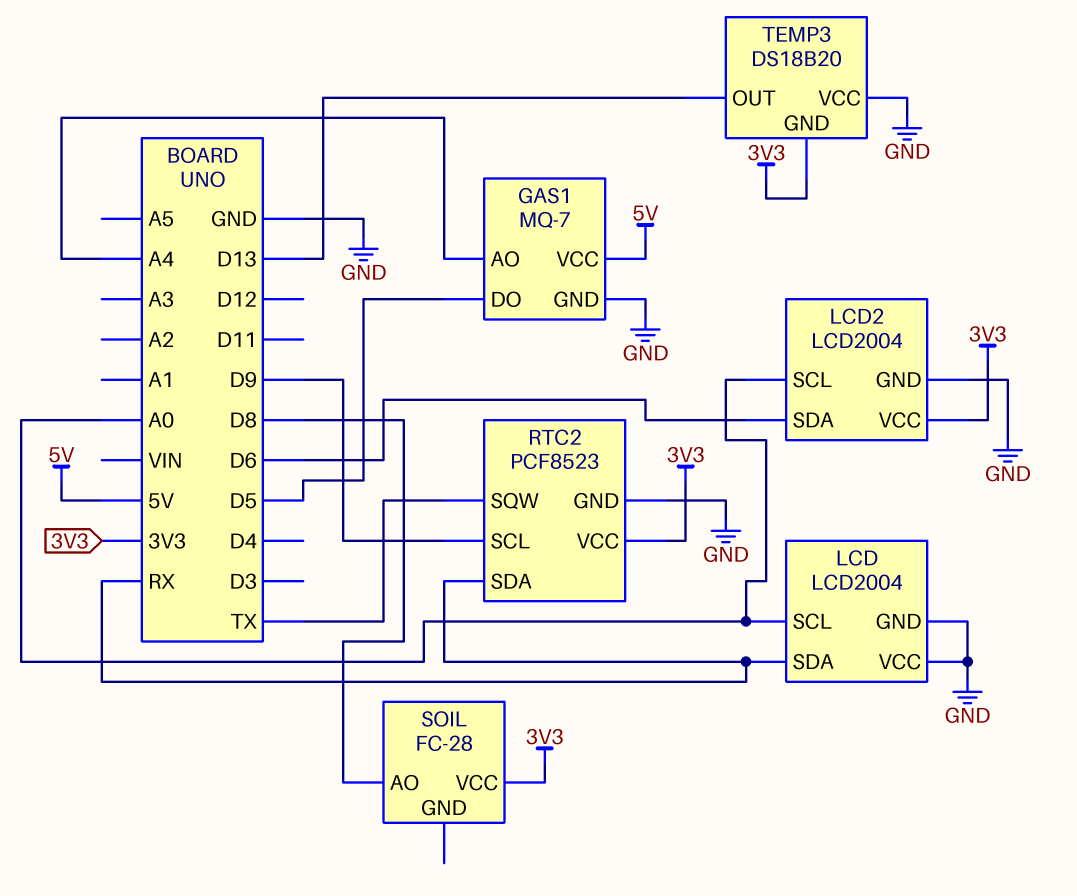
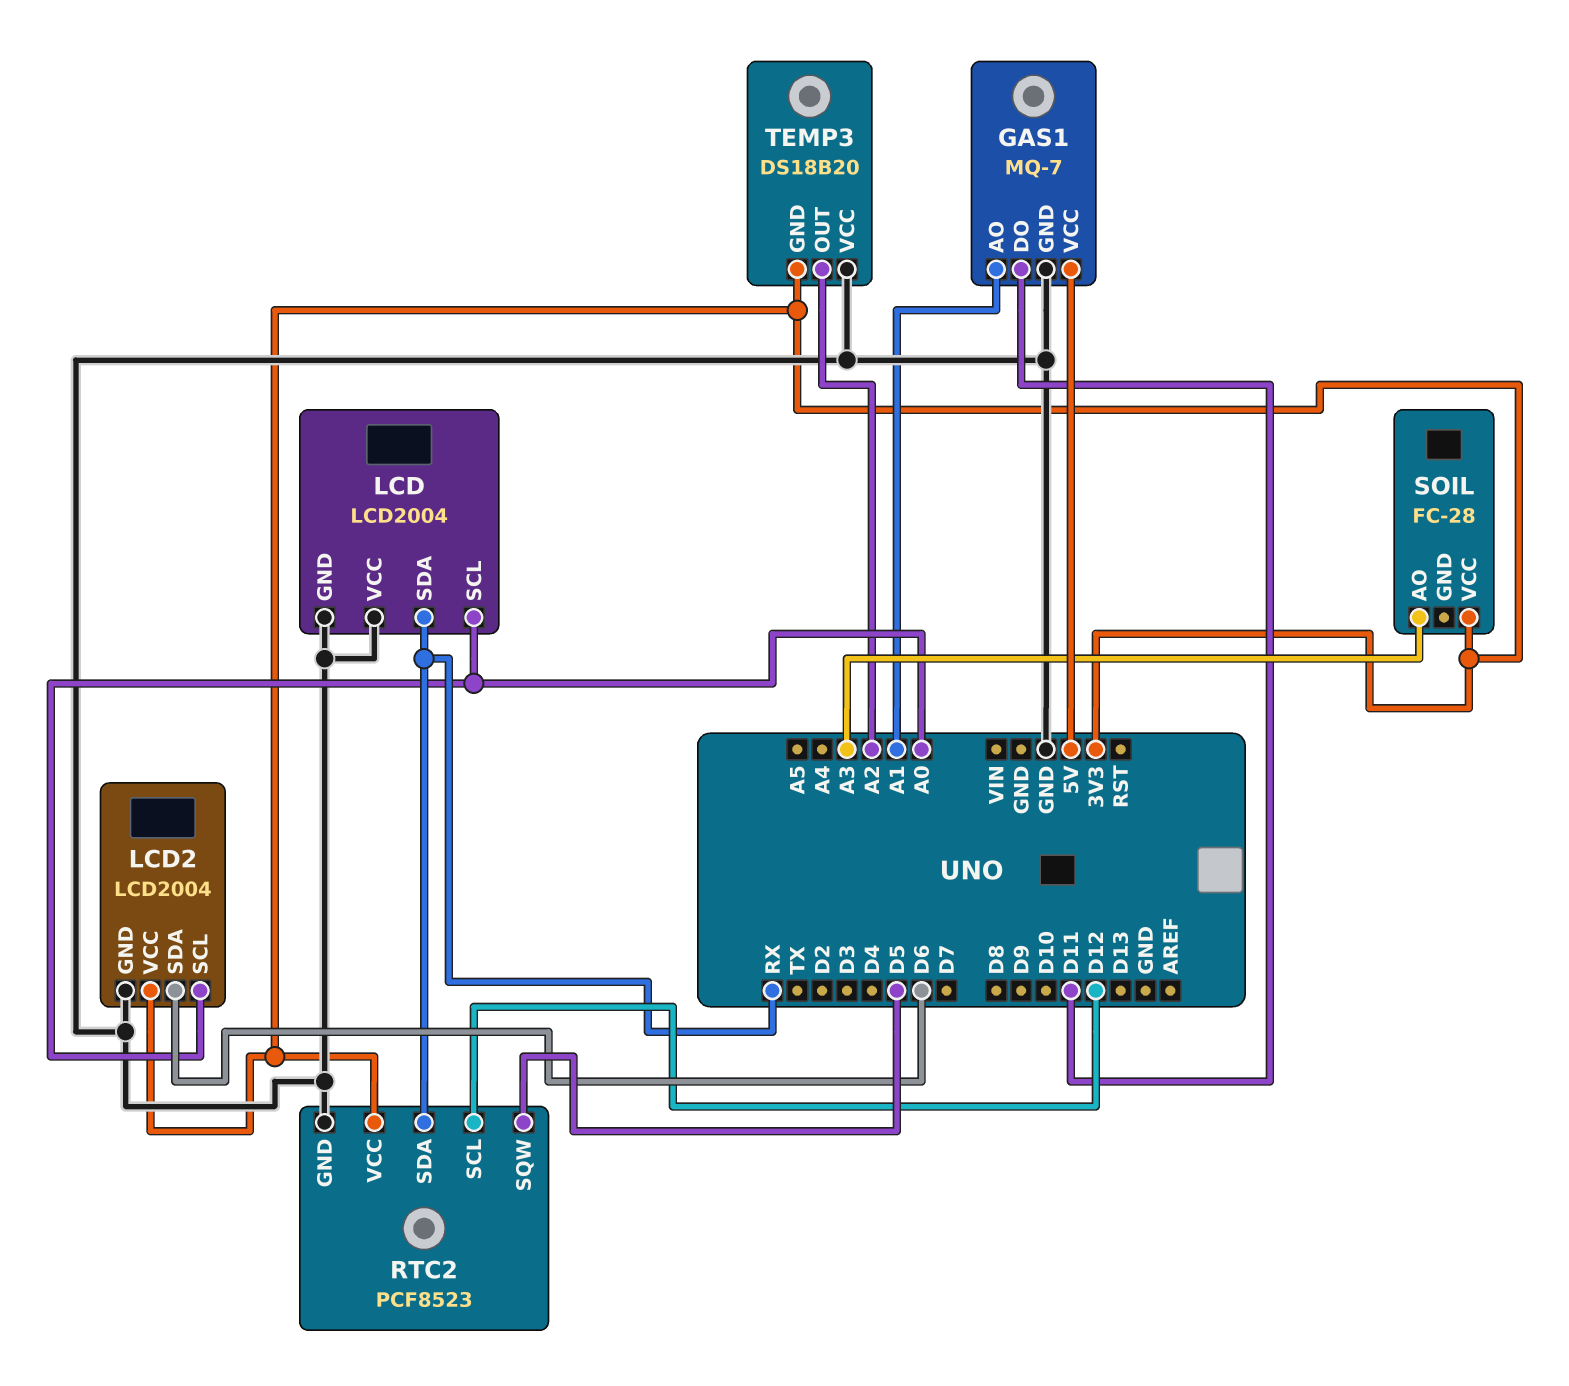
GAS1 pin AO: A4 -> A1
GAS1 pin DO: D5 -> D11
RTC2 pin SCL: D9 -> D12
RTC2 pin SQW: TX -> D5
SOIL pin AO: D8 -> A3
TEMP3 pin OUT: D13 -> A2

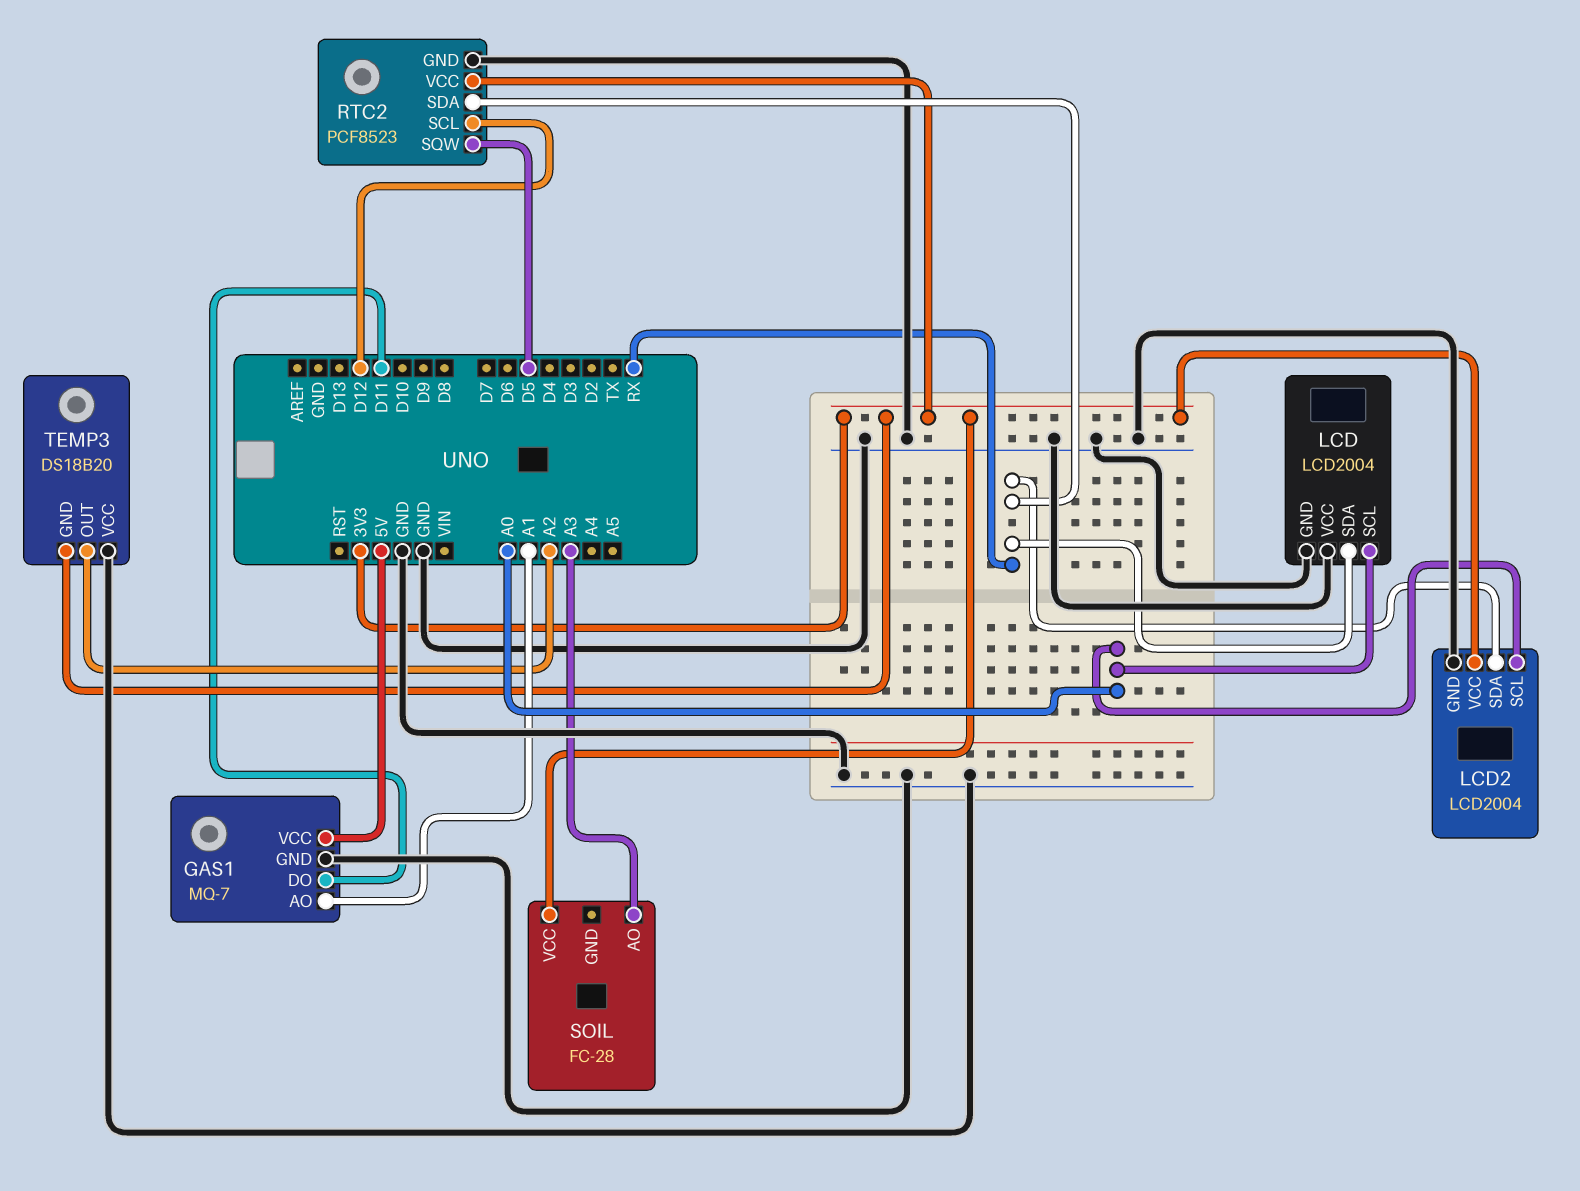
LCD2 pin SDA: D6 -> RX

